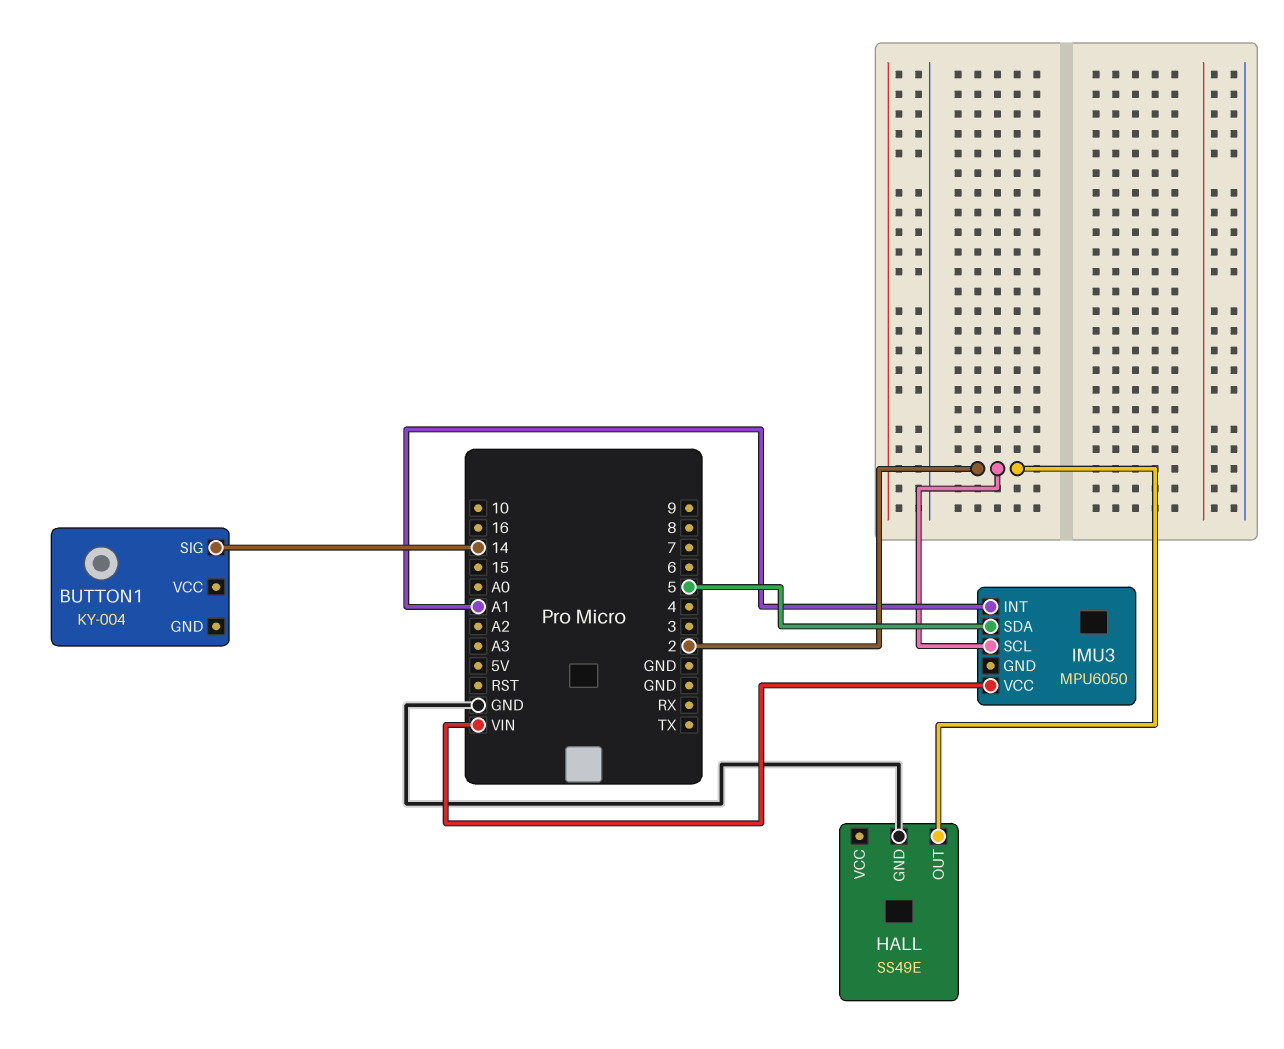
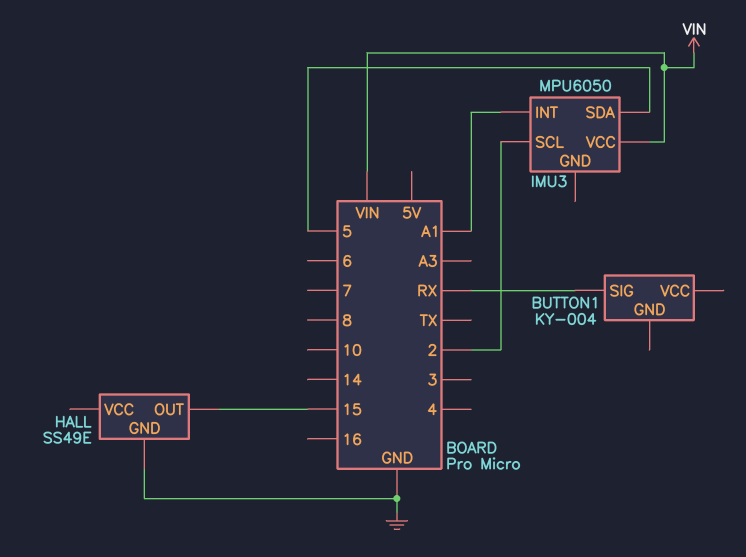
BUTTON1 pin SIG: 14 -> RX
HALL pin OUT: 2 -> 15

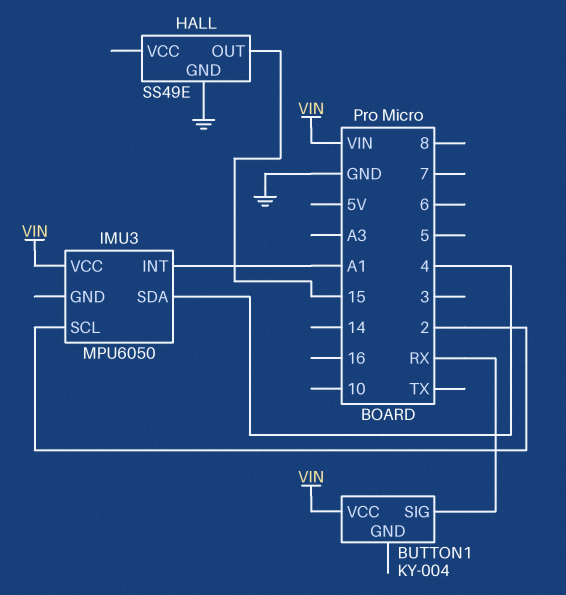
BUTTON1 pin VCC: none -> VIN
IMU3 pin SDA: 5 -> 4

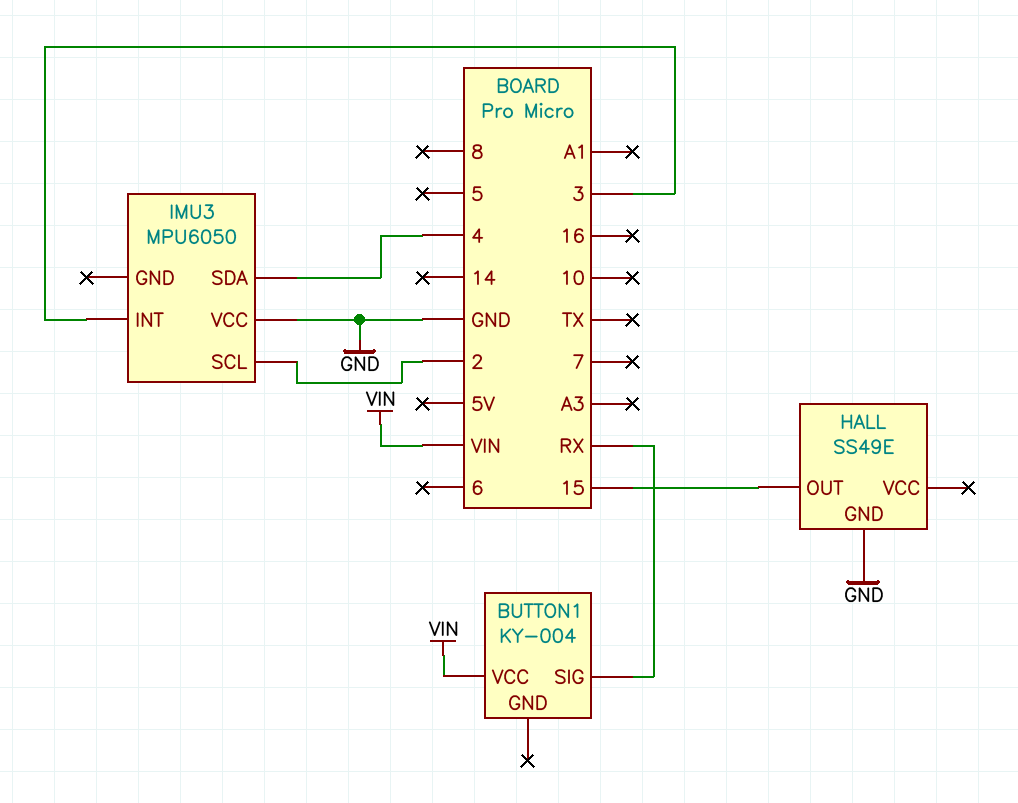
IMU3 pin INT: A1 -> 3
IMU3 pin VCC: VIN -> GND

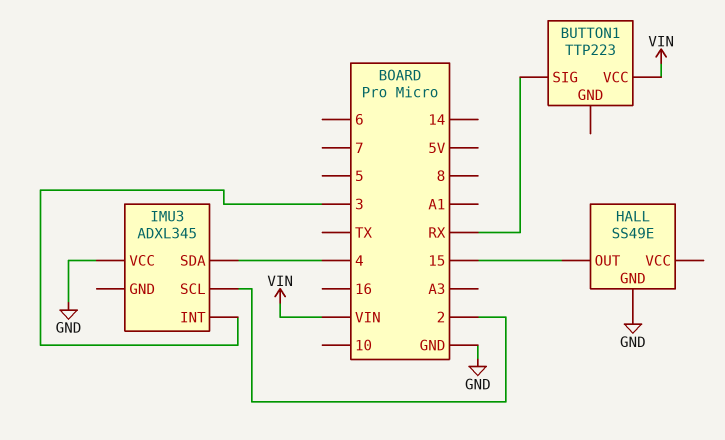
BUTTON1: KY-004 -> TTP223
IMU3: MPU6050 -> ADXL345

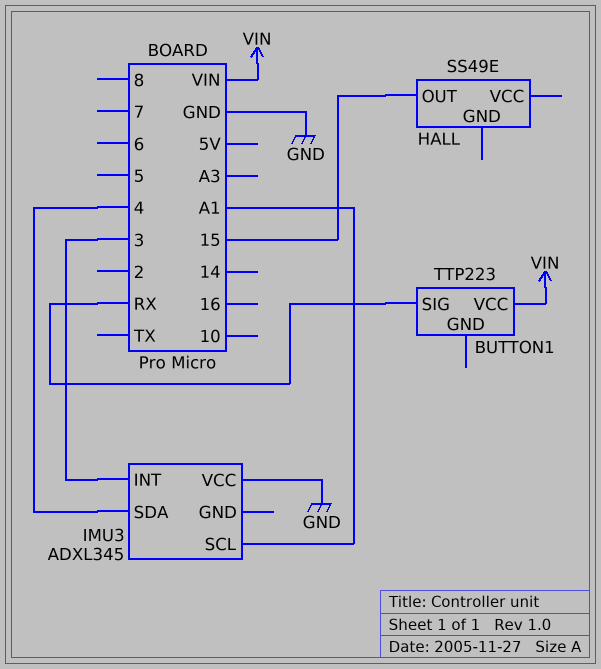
HALL pin GND: GND -> none
IMU3 pin SCL: 2 -> A1

